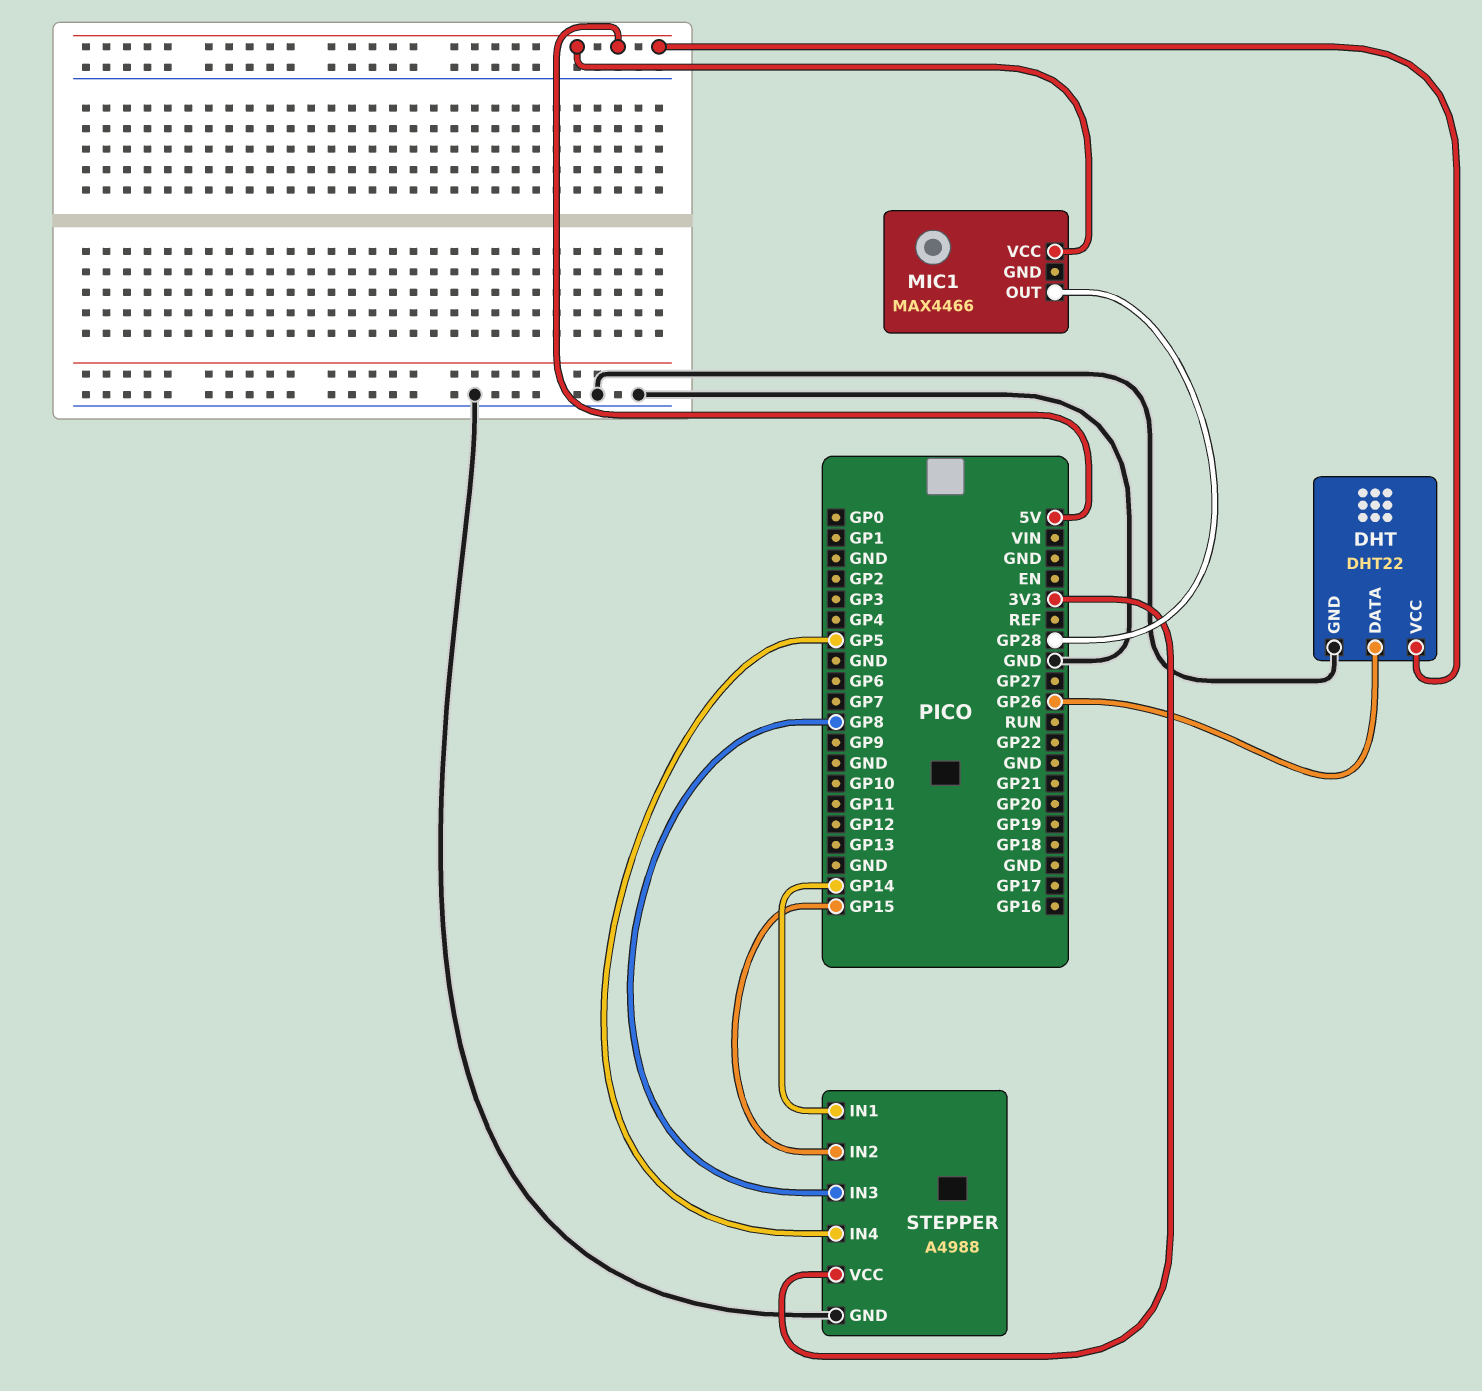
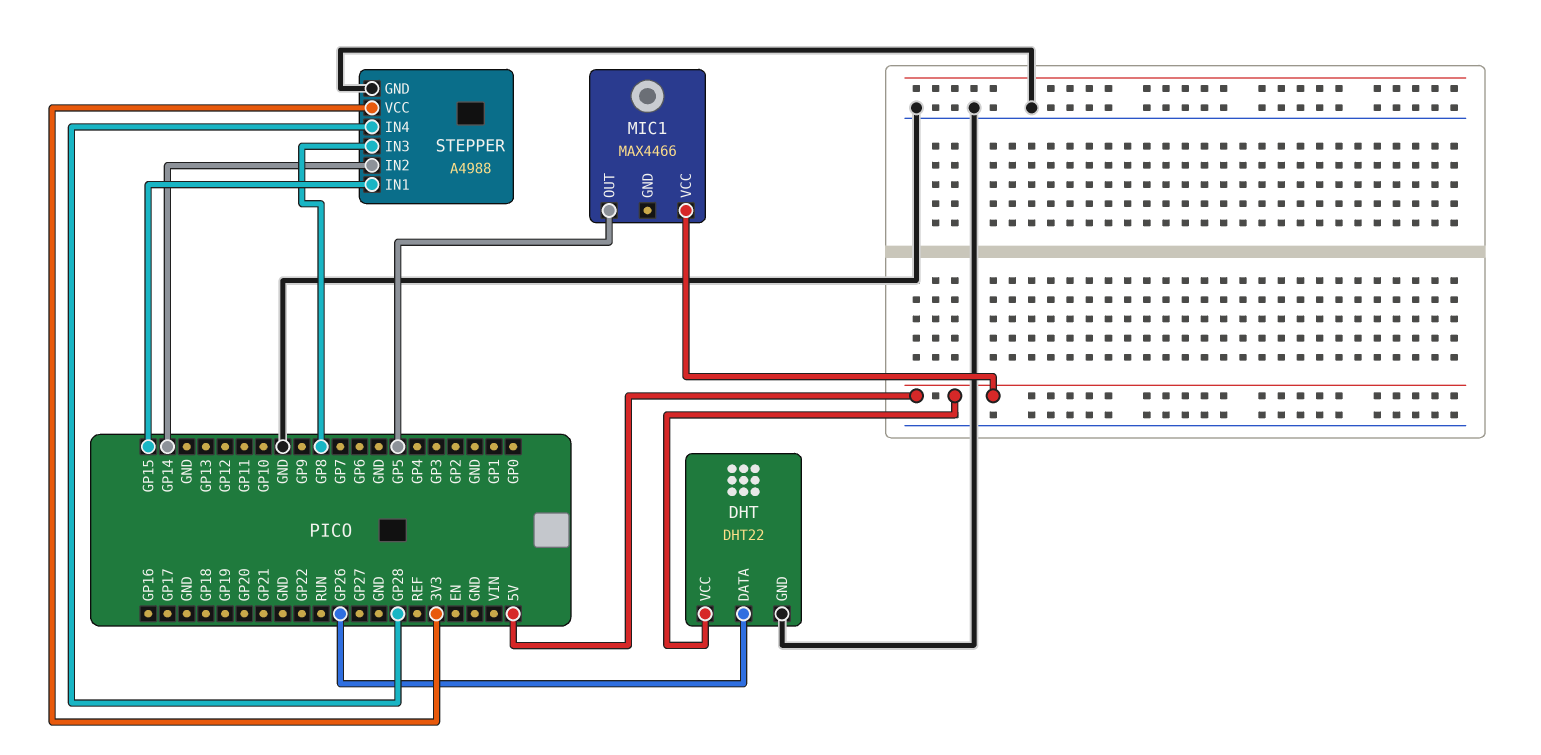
MIC1 pin OUT: GP28 -> GP5
STEPPER pin IN1: GP14 -> GP15
STEPPER pin IN2: GP15 -> GP14
STEPPER pin IN4: GP5 -> GP28

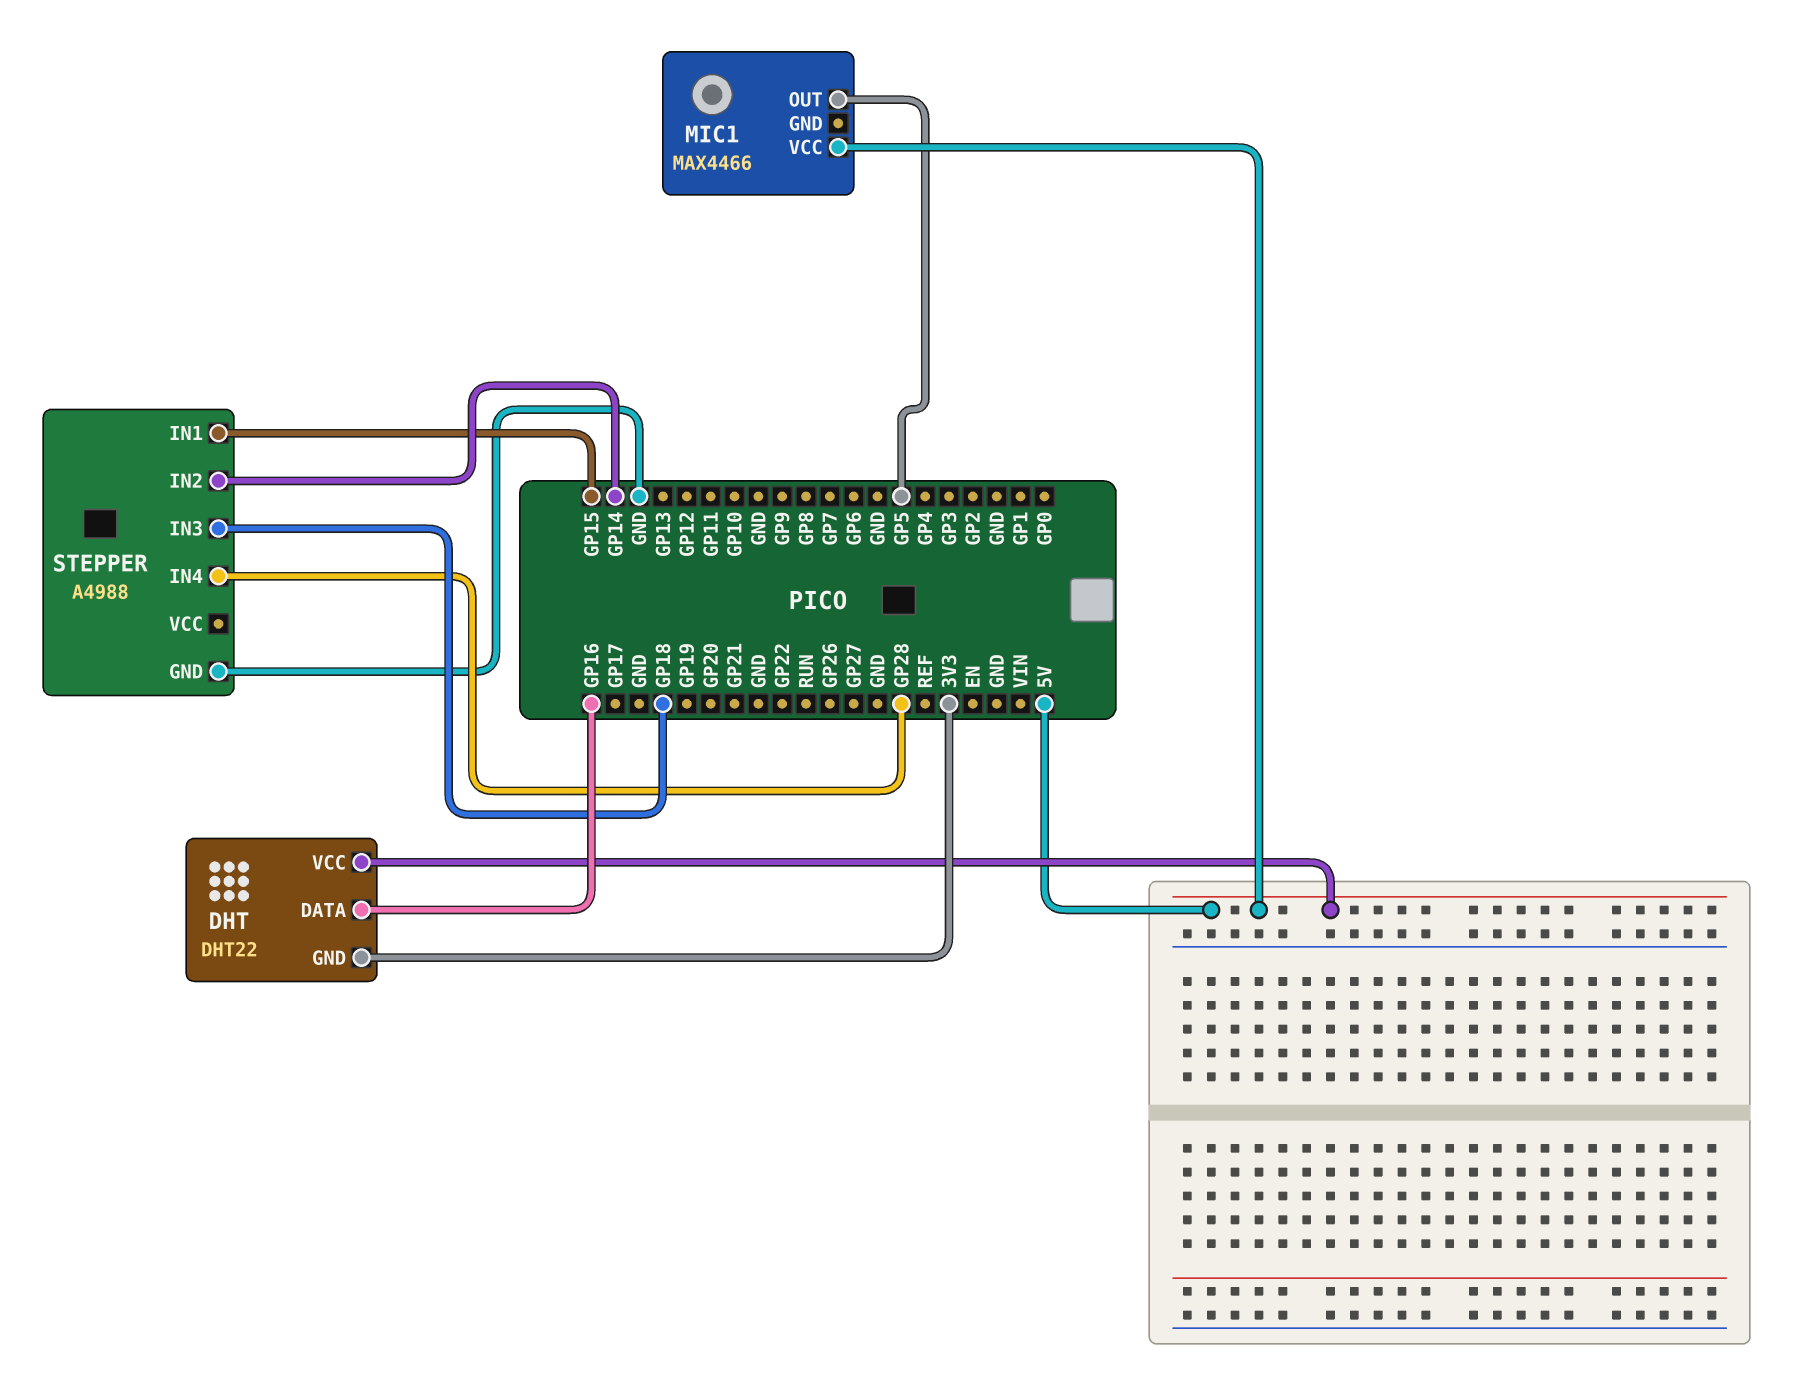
DHT pin DATA: GP26 -> GP16
DHT pin GND: GND -> 3V3
STEPPER pin IN3: GP8 -> GP18
STEPPER pin VCC: 3V3 -> none

